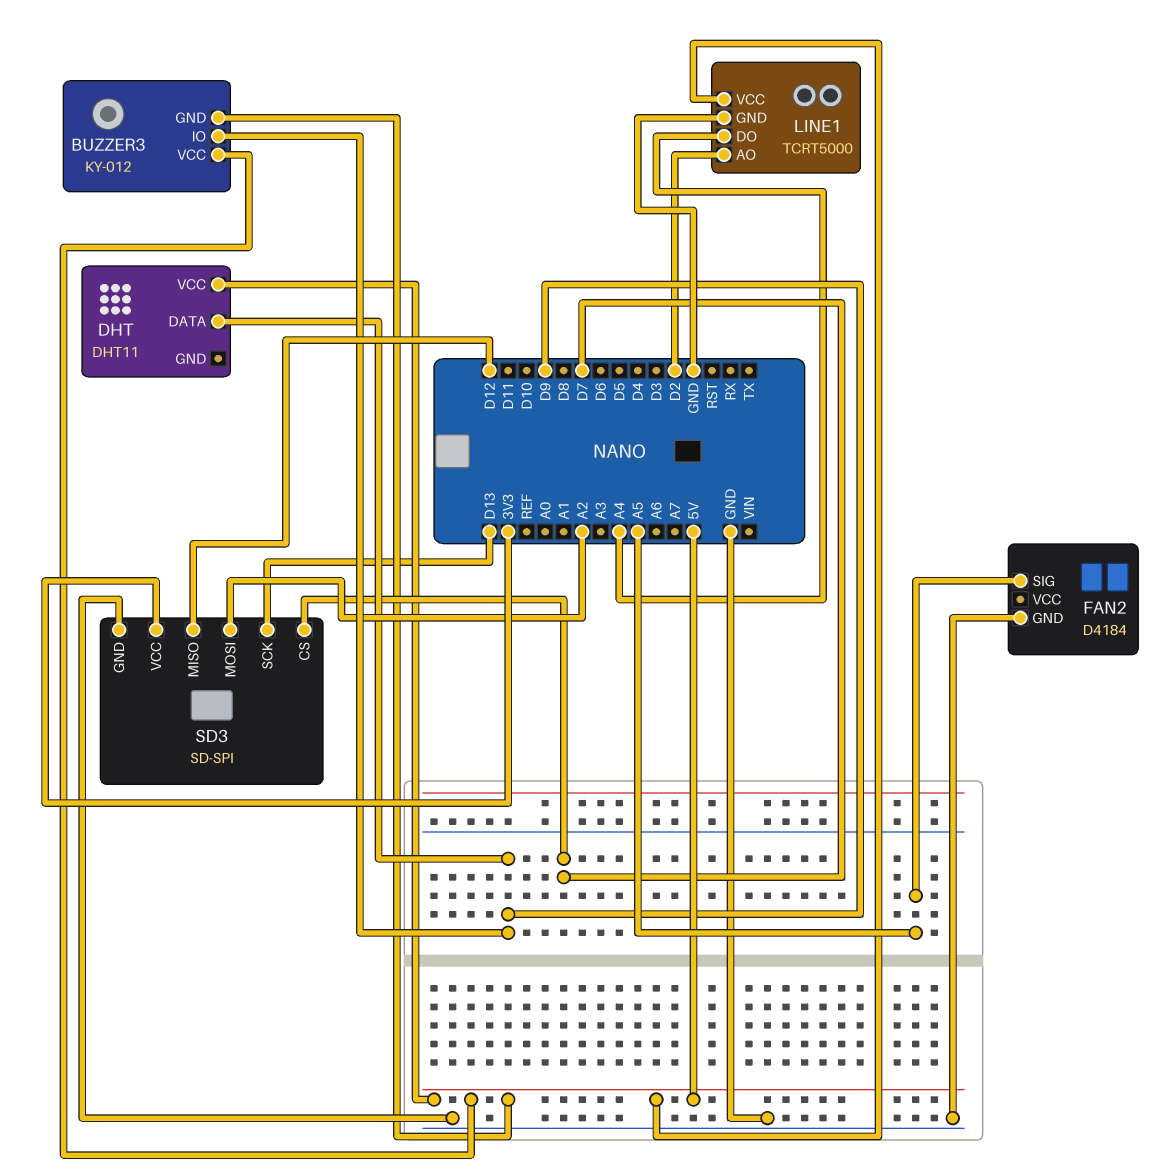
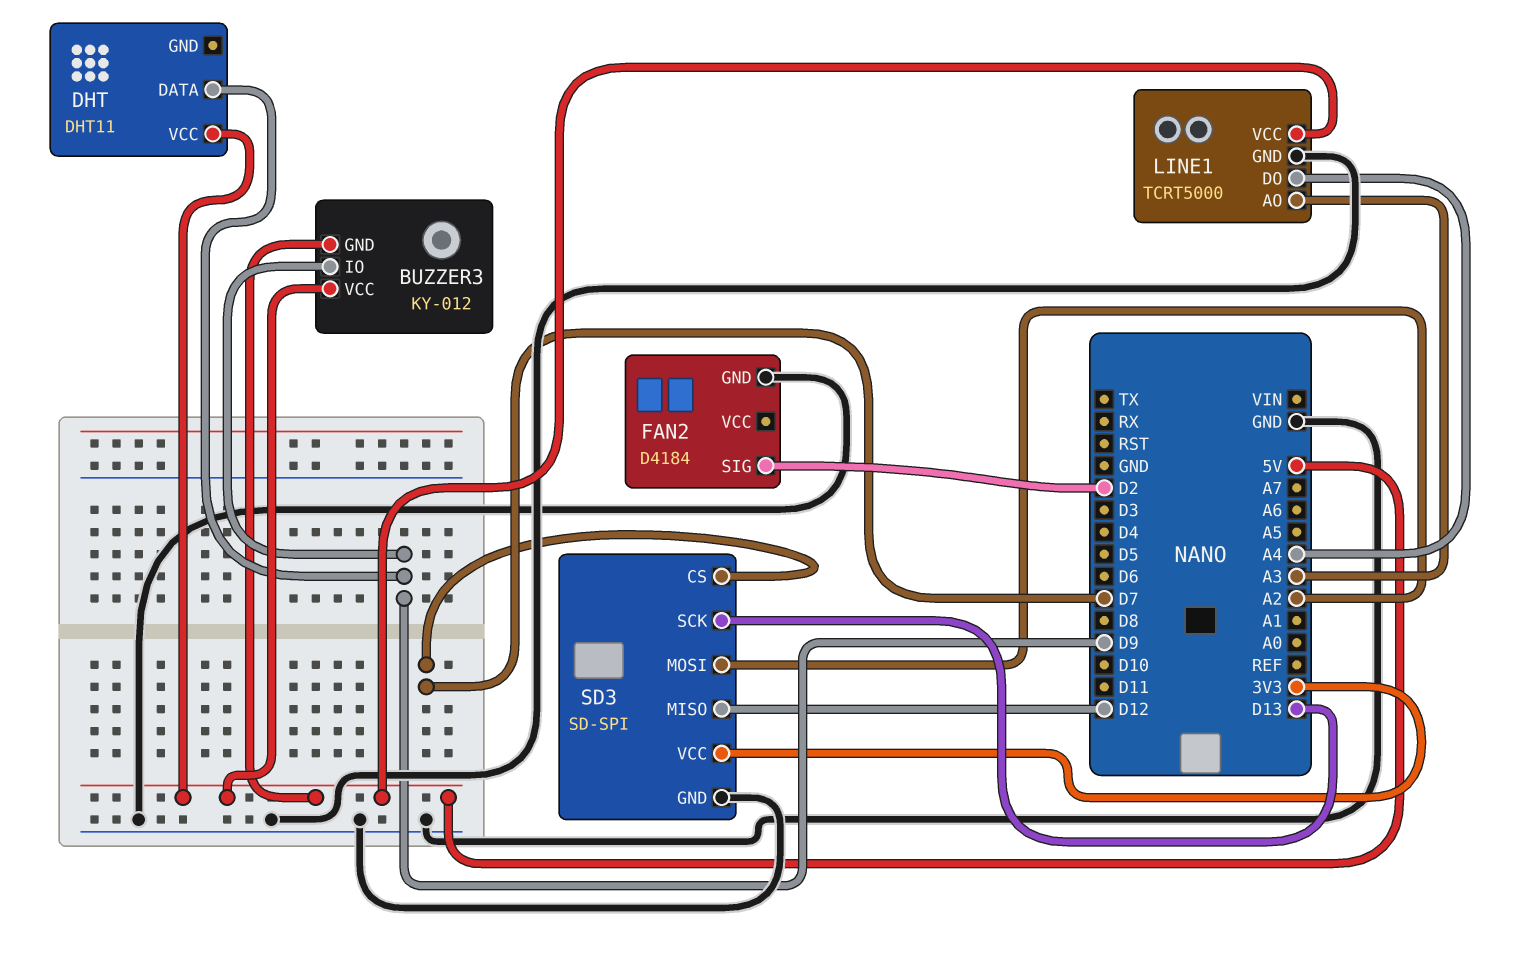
FAN2 pin SIG: A5 -> D2
LINE1 pin AO: D2 -> A3

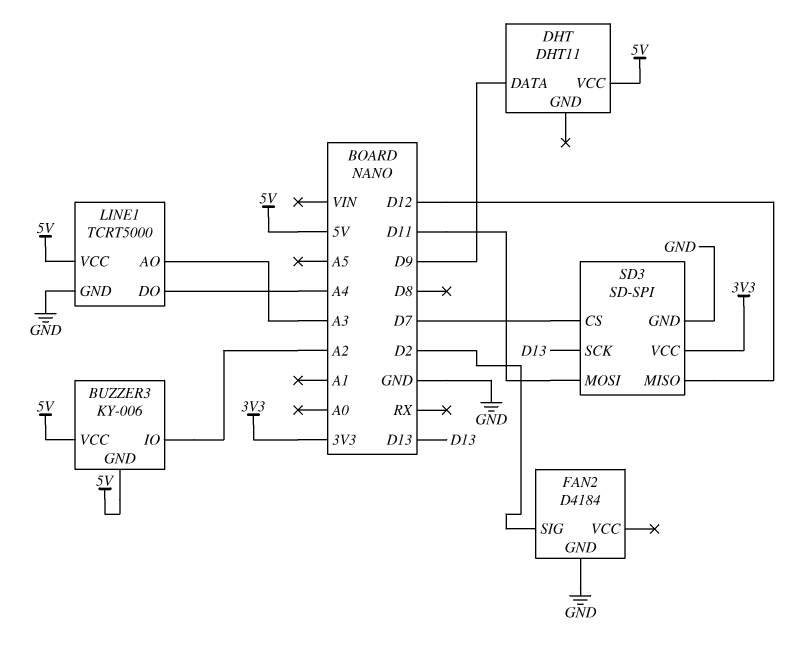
BUZZER3: KY-012 -> KY-006
BUZZER3 pin IO: D9 -> A2
SD3 pin MOSI: A2 -> D11

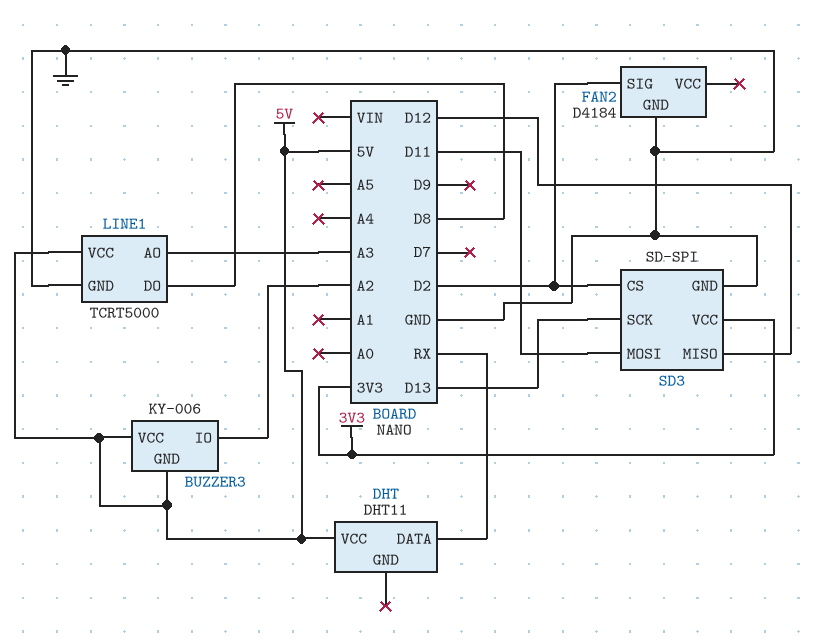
DHT pin DATA: D9 -> RX
LINE1 pin DO: A4 -> D8
SD3 pin CS: D7 -> D2

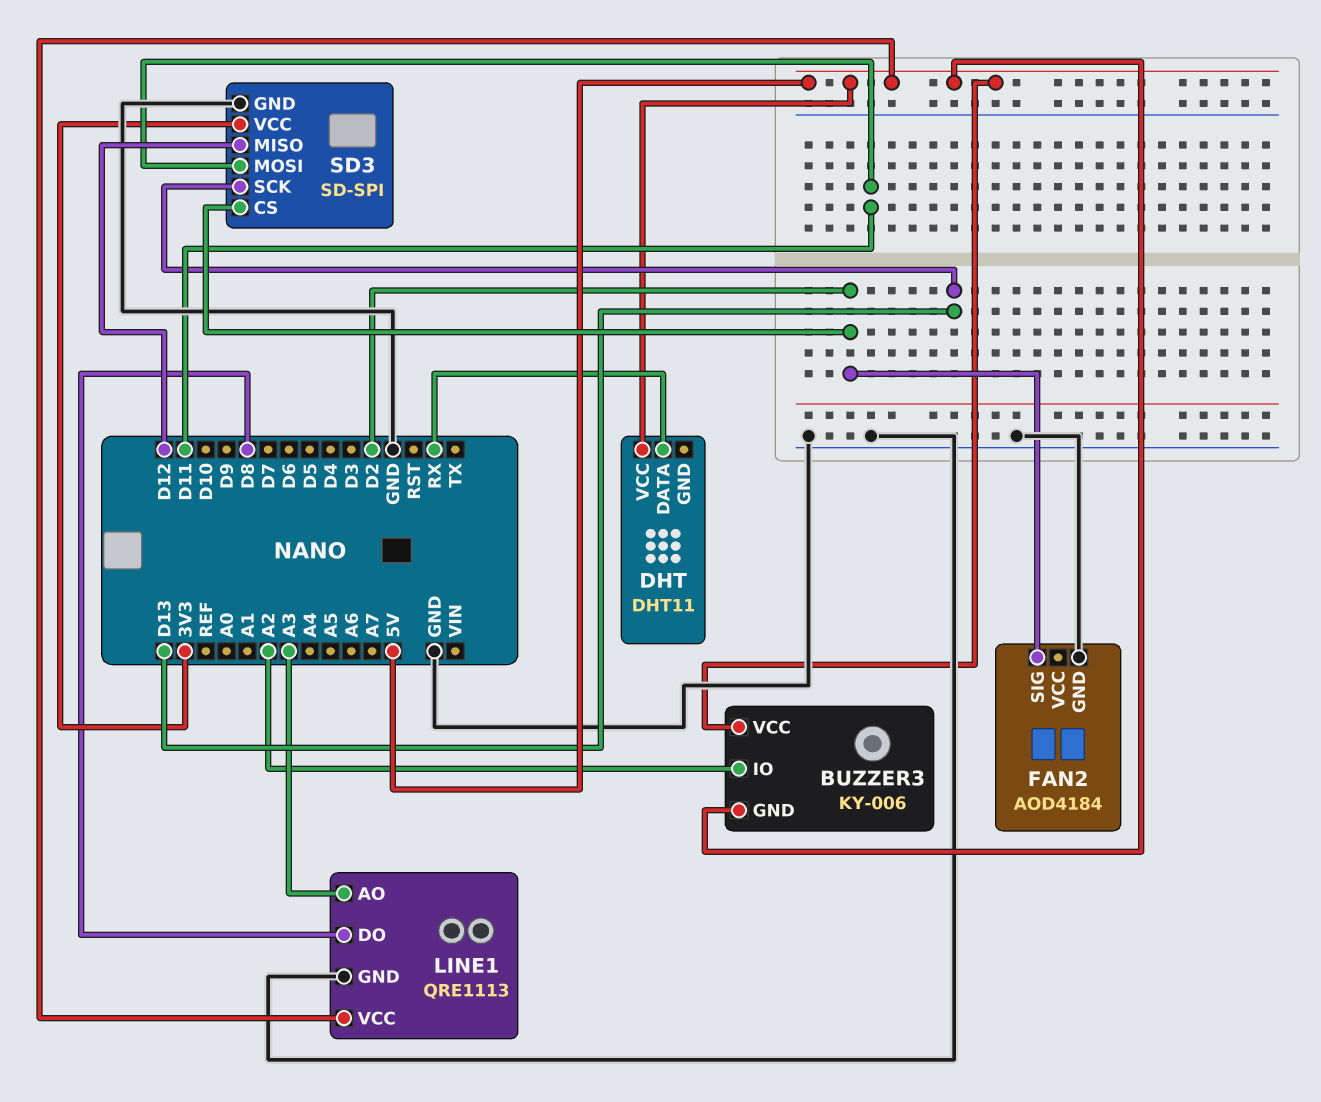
FAN2: D4184 -> AOD4184
LINE1: TCRT5000 -> QRE1113

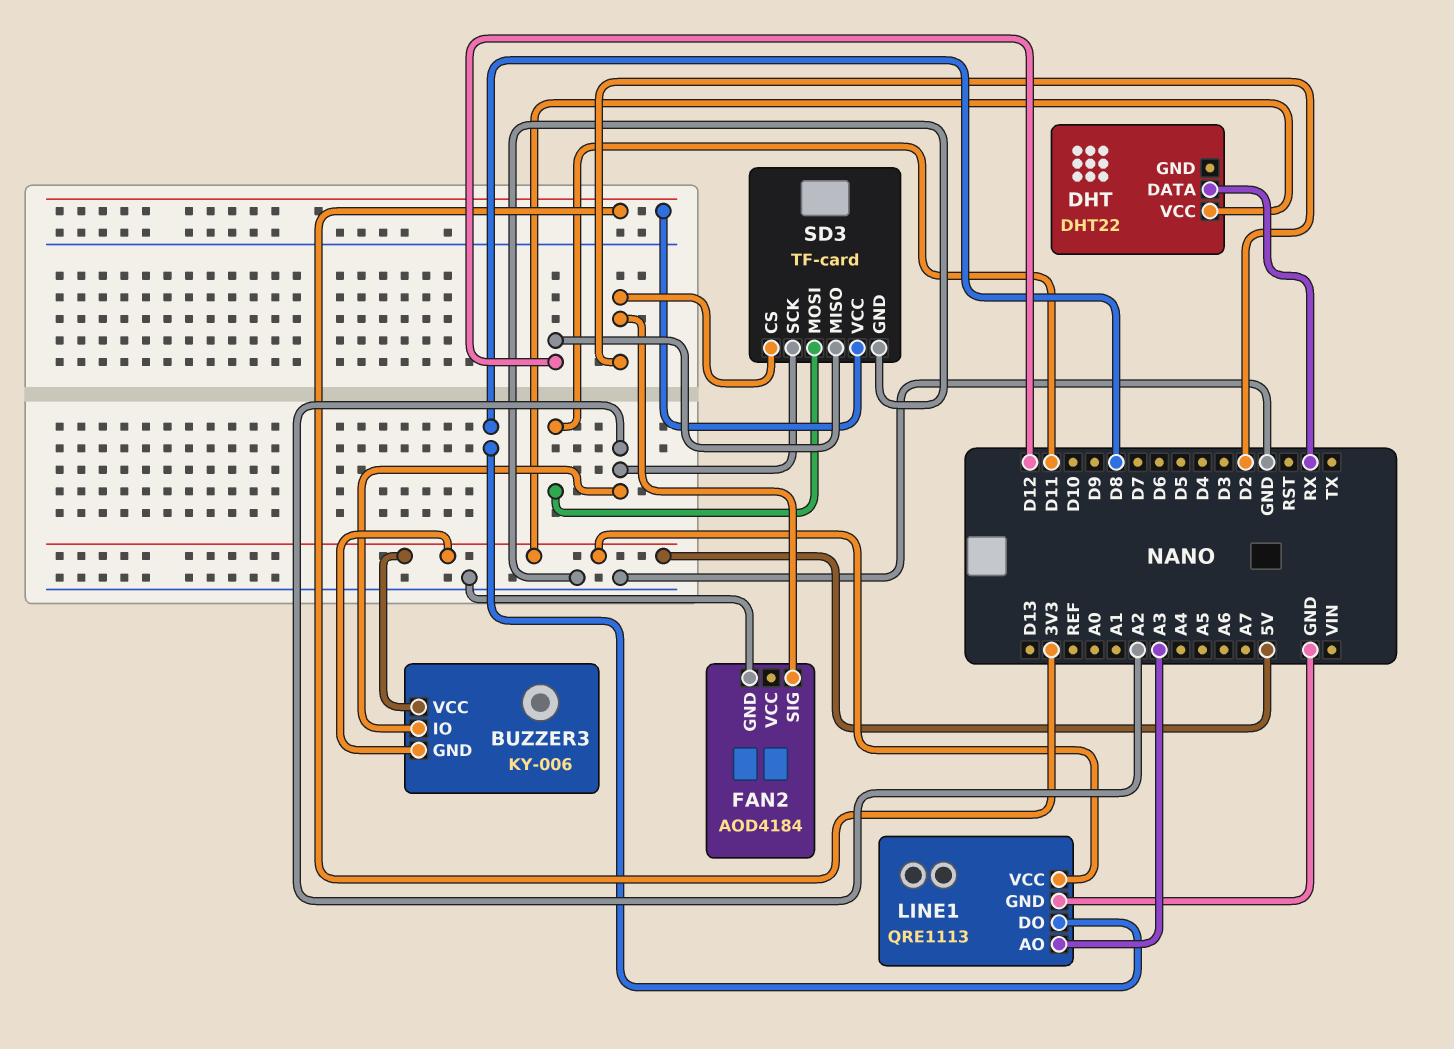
DHT: DHT11 -> DHT22
SD3: SD-SPI -> TF-card
SD3 pin SCK: D13 -> A2

